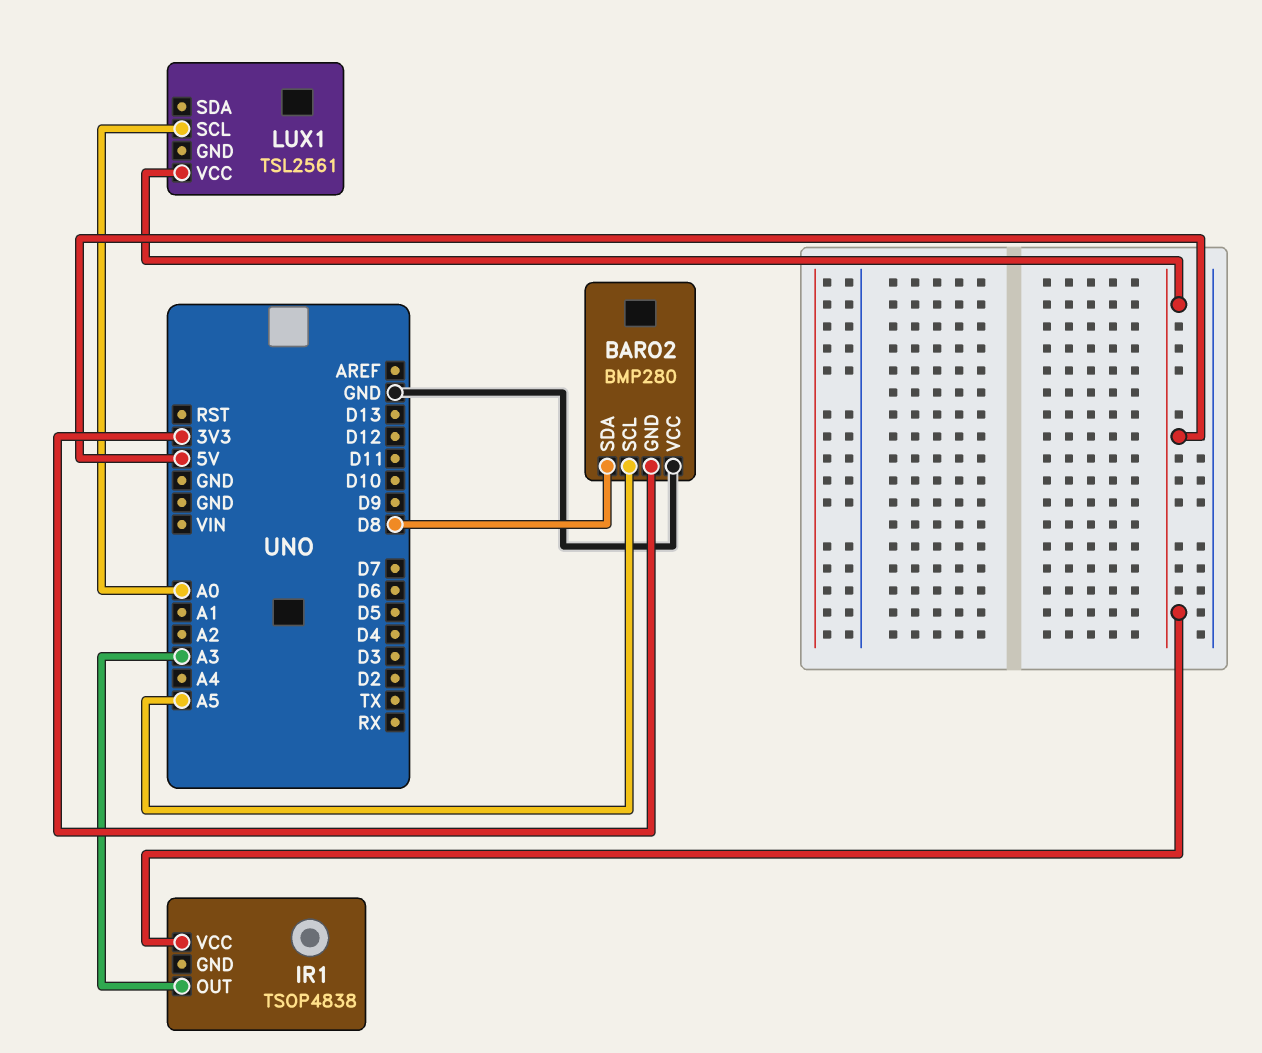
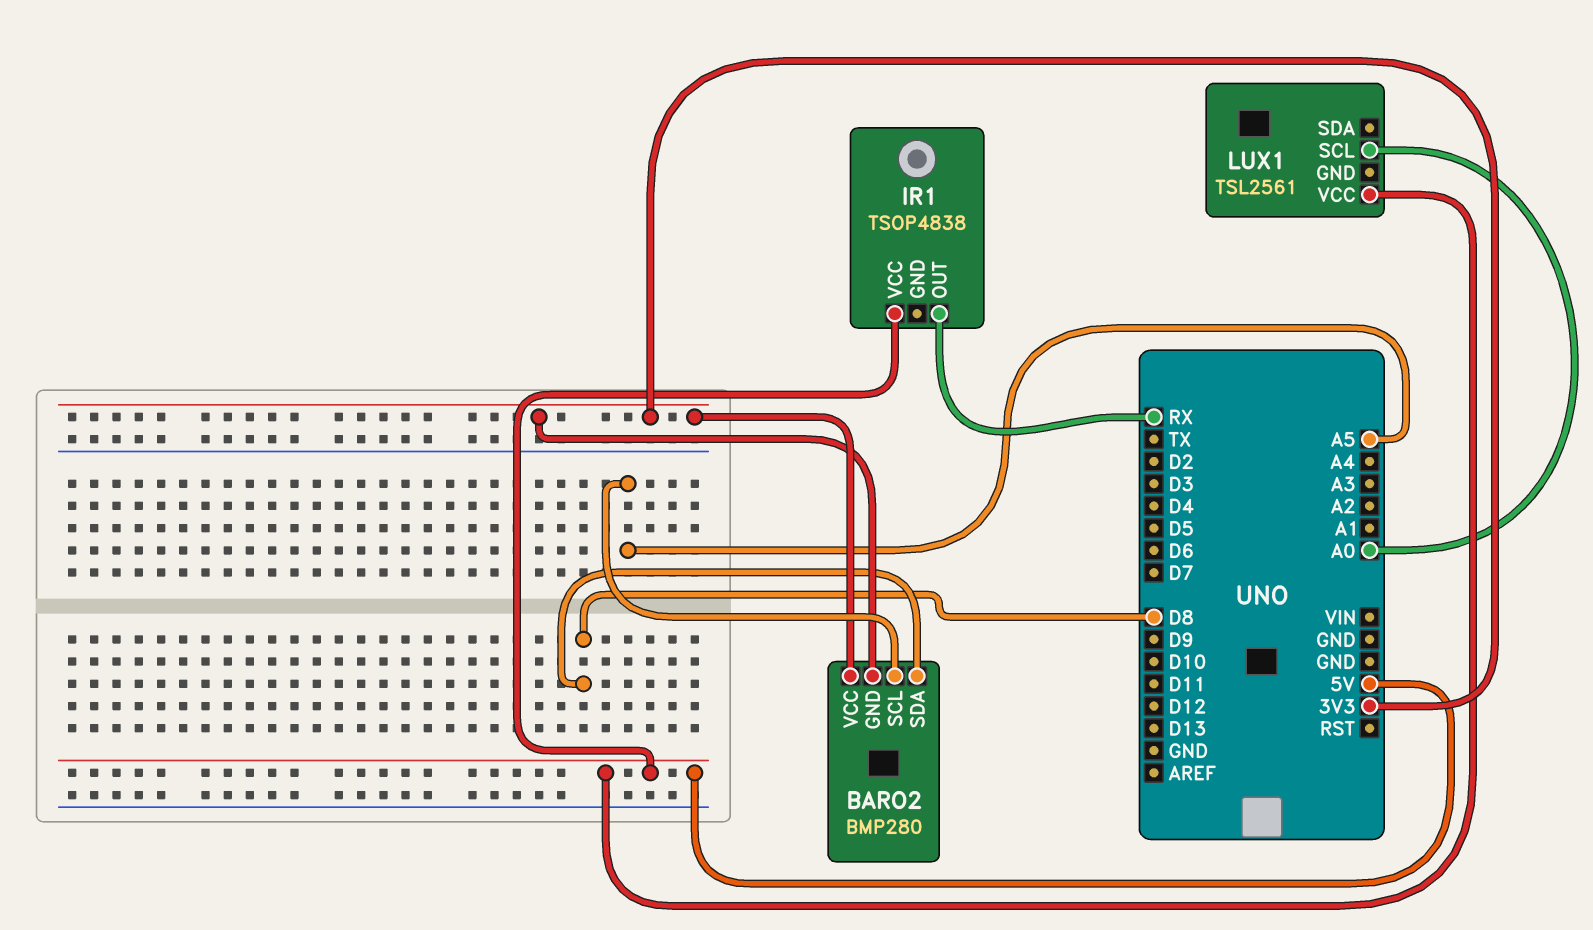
BARO2 pin VCC: GND -> 3V3
IR1 pin OUT: A3 -> RX

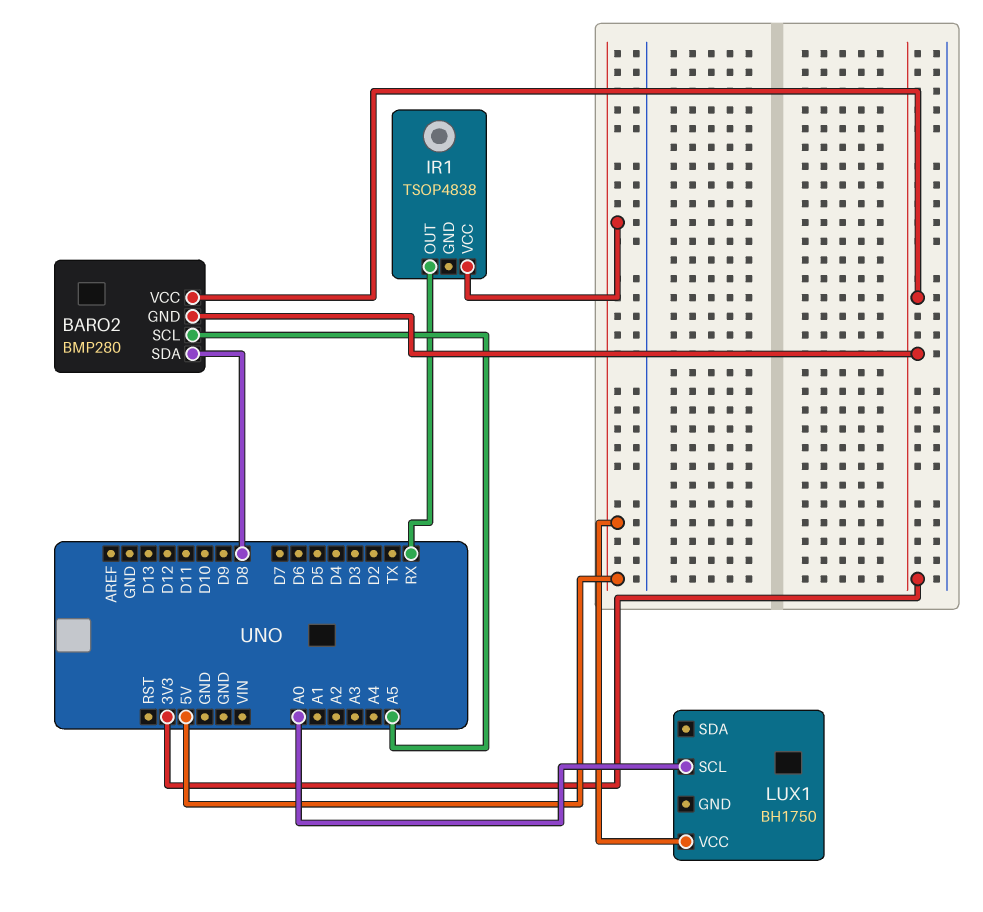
LUX1: TSL2561 -> BH1750

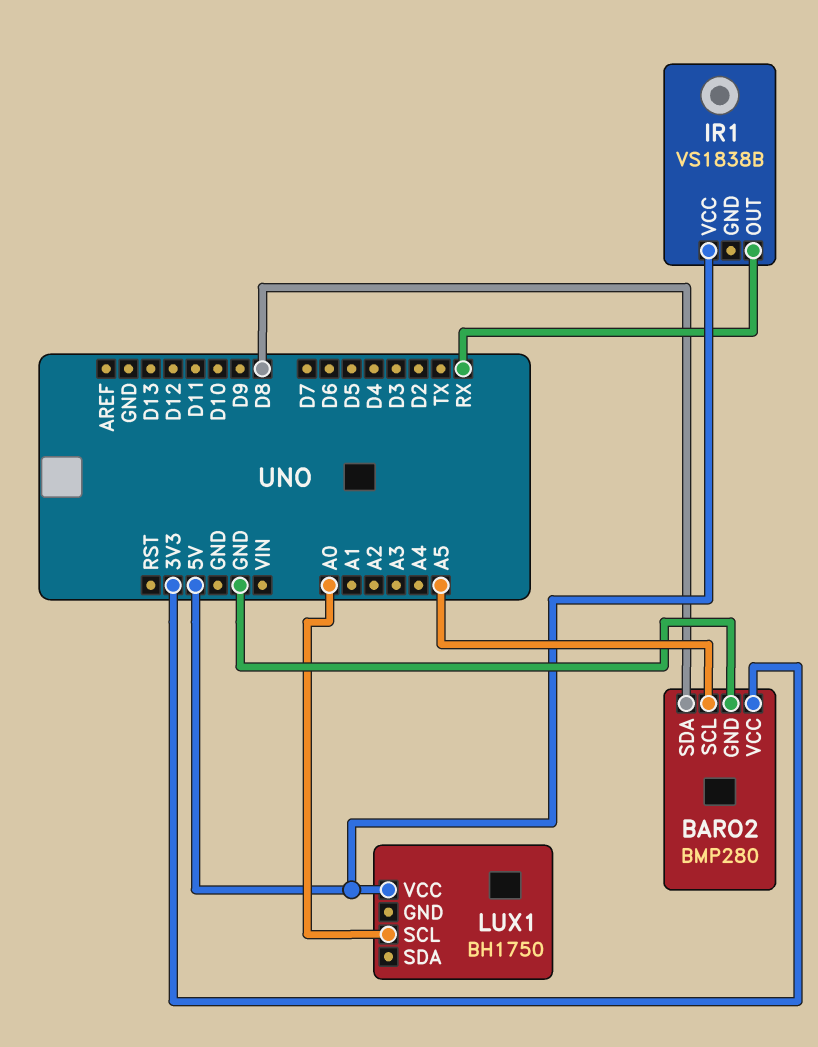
BARO2 pin GND: 3V3 -> GND
IR1: TSOP4838 -> VS1838B

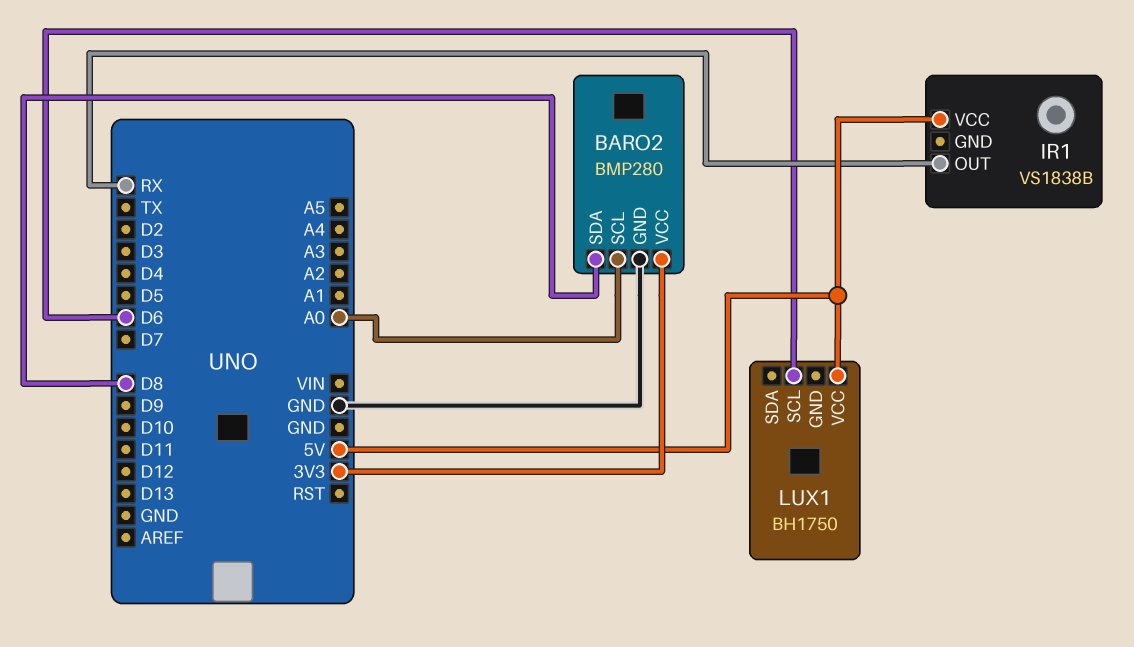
BARO2 pin SCL: A5 -> A0
LUX1 pin SCL: A0 -> D6

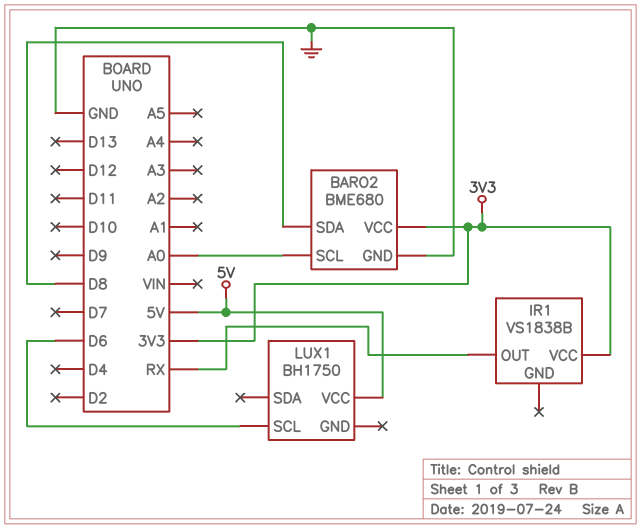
BARO2: BMP280 -> BME680
IR1 pin VCC: 5V -> 3V3

